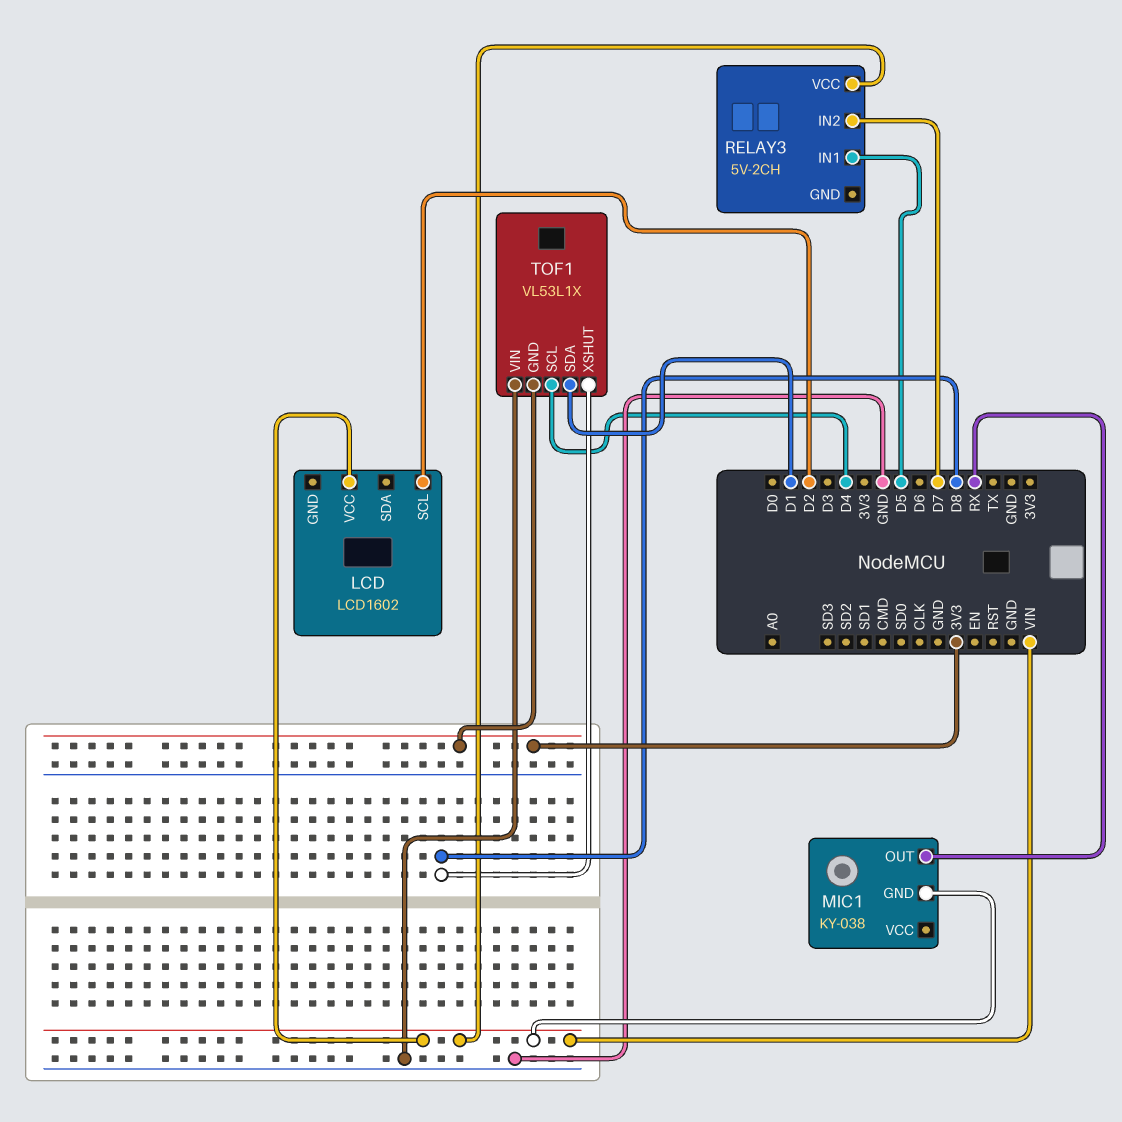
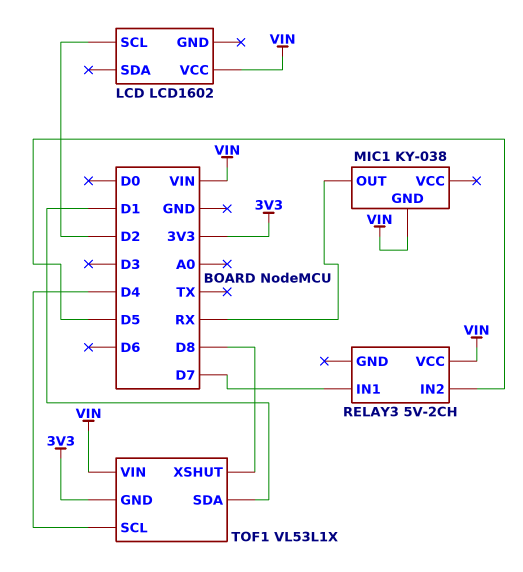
RELAY3 pin IN1: D5 -> D7
RELAY3 pin IN2: D7 -> D5
TOF1 pin VIN: GND -> VIN

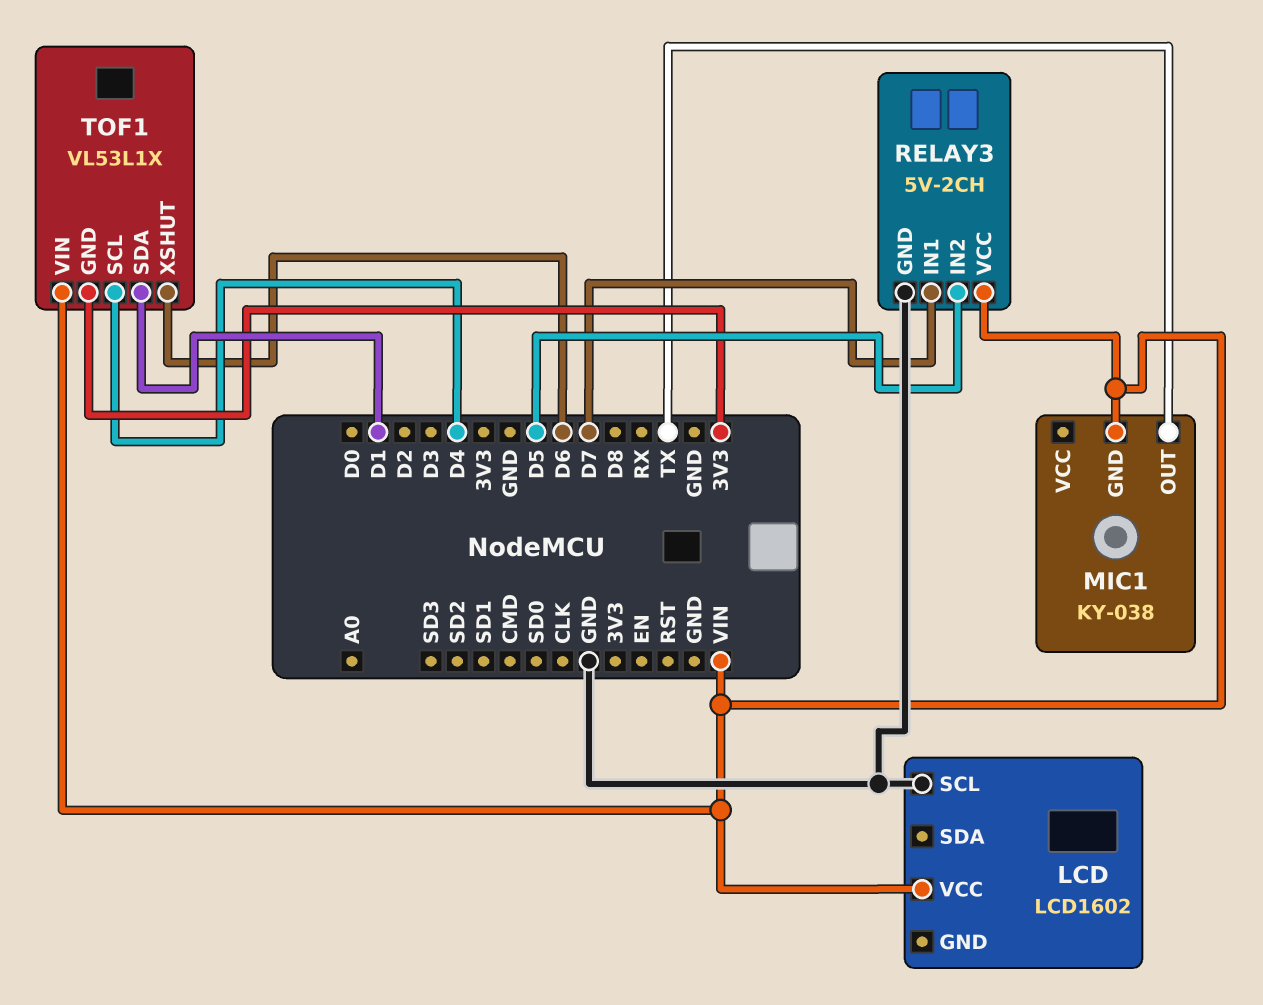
LCD pin SCL: D2 -> GND
MIC1 pin OUT: RX -> TX
RELAY3 pin GND: none -> GND
TOF1 pin XSHUT: D8 -> D6

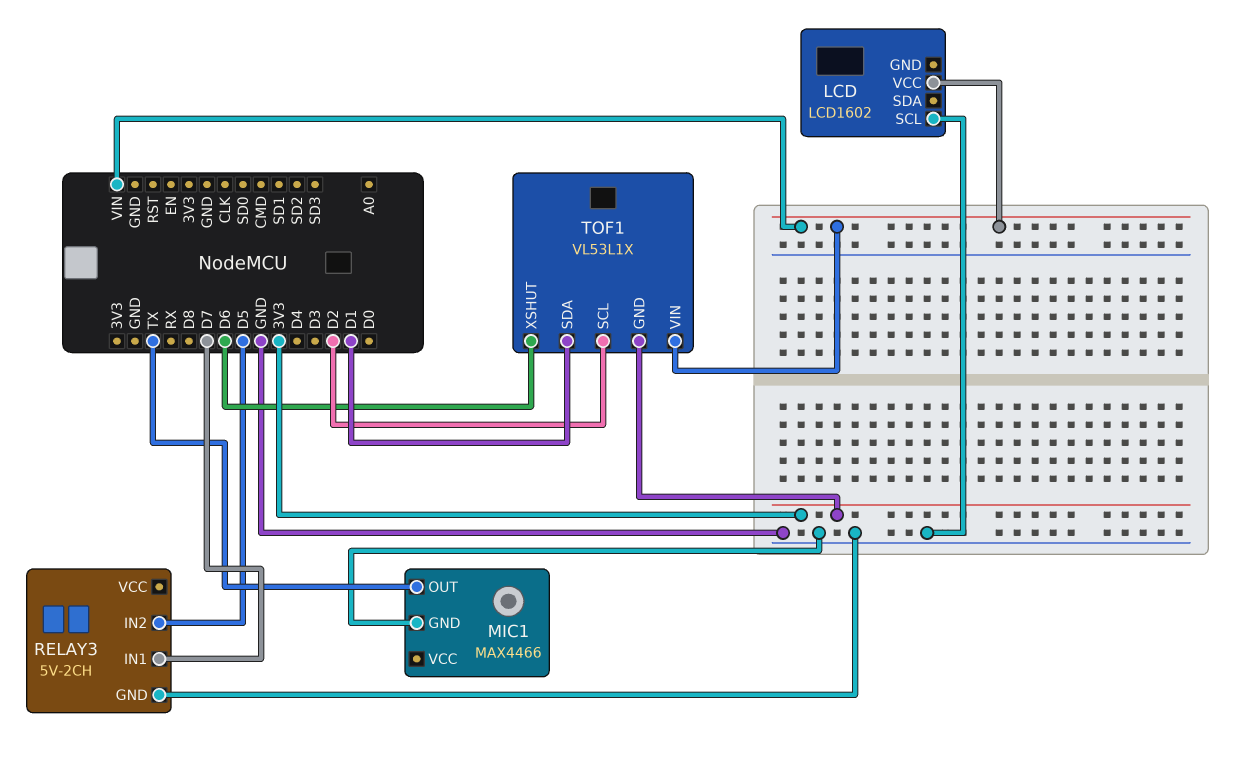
MIC1: KY-038 -> MAX4466
MIC1 pin GND: VIN -> GND
RELAY3 pin VCC: VIN -> none
TOF1 pin SCL: D4 -> D2

